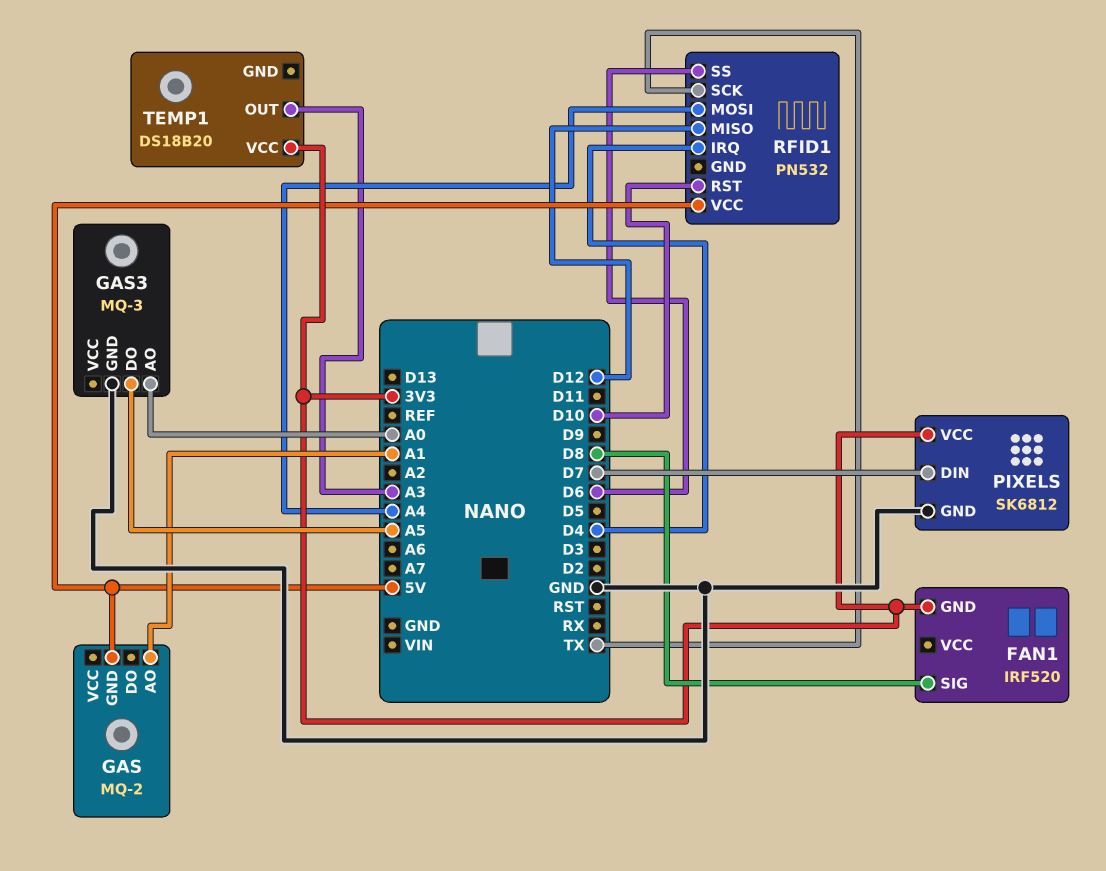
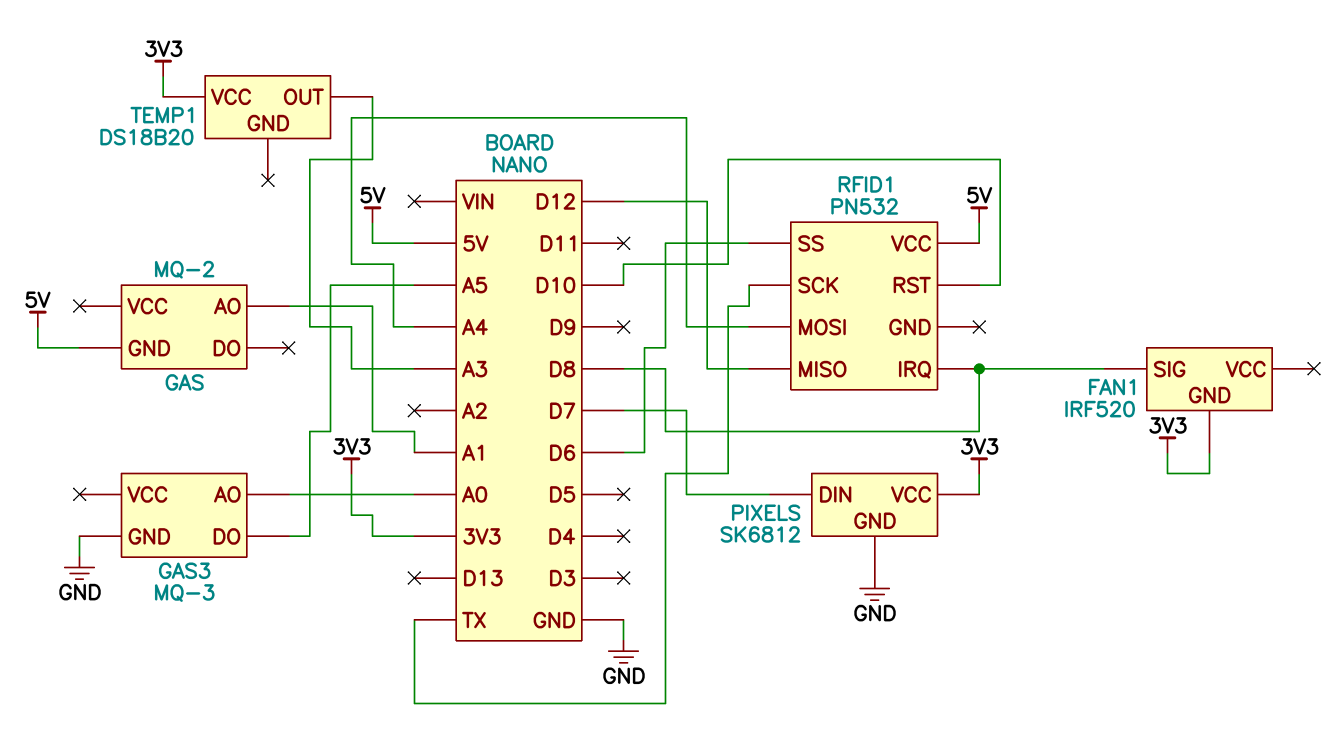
RFID1 pin IRQ: D4 -> D8

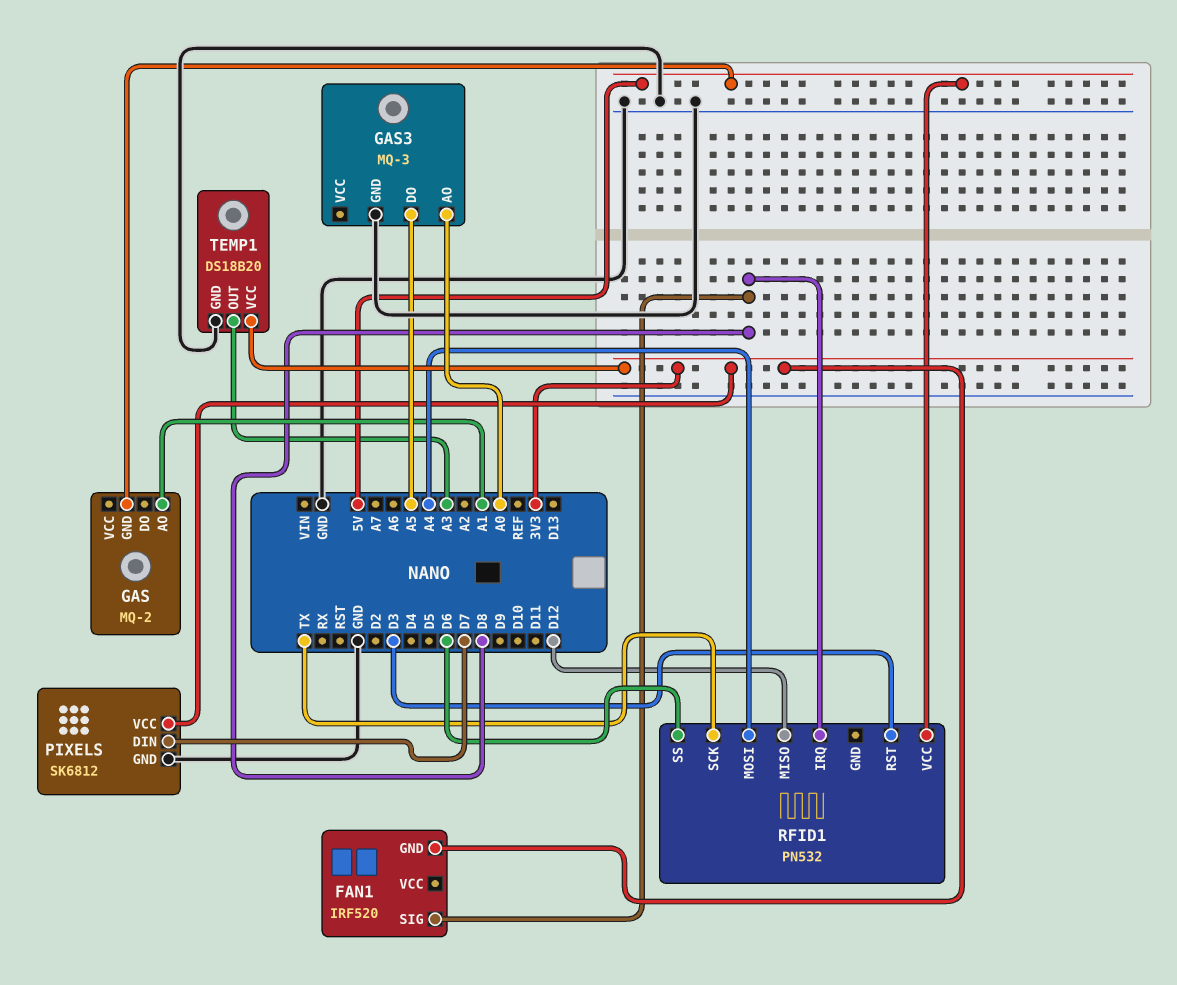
RFID1 pin RST: D10 -> D3
TEMP1 pin GND: none -> GND

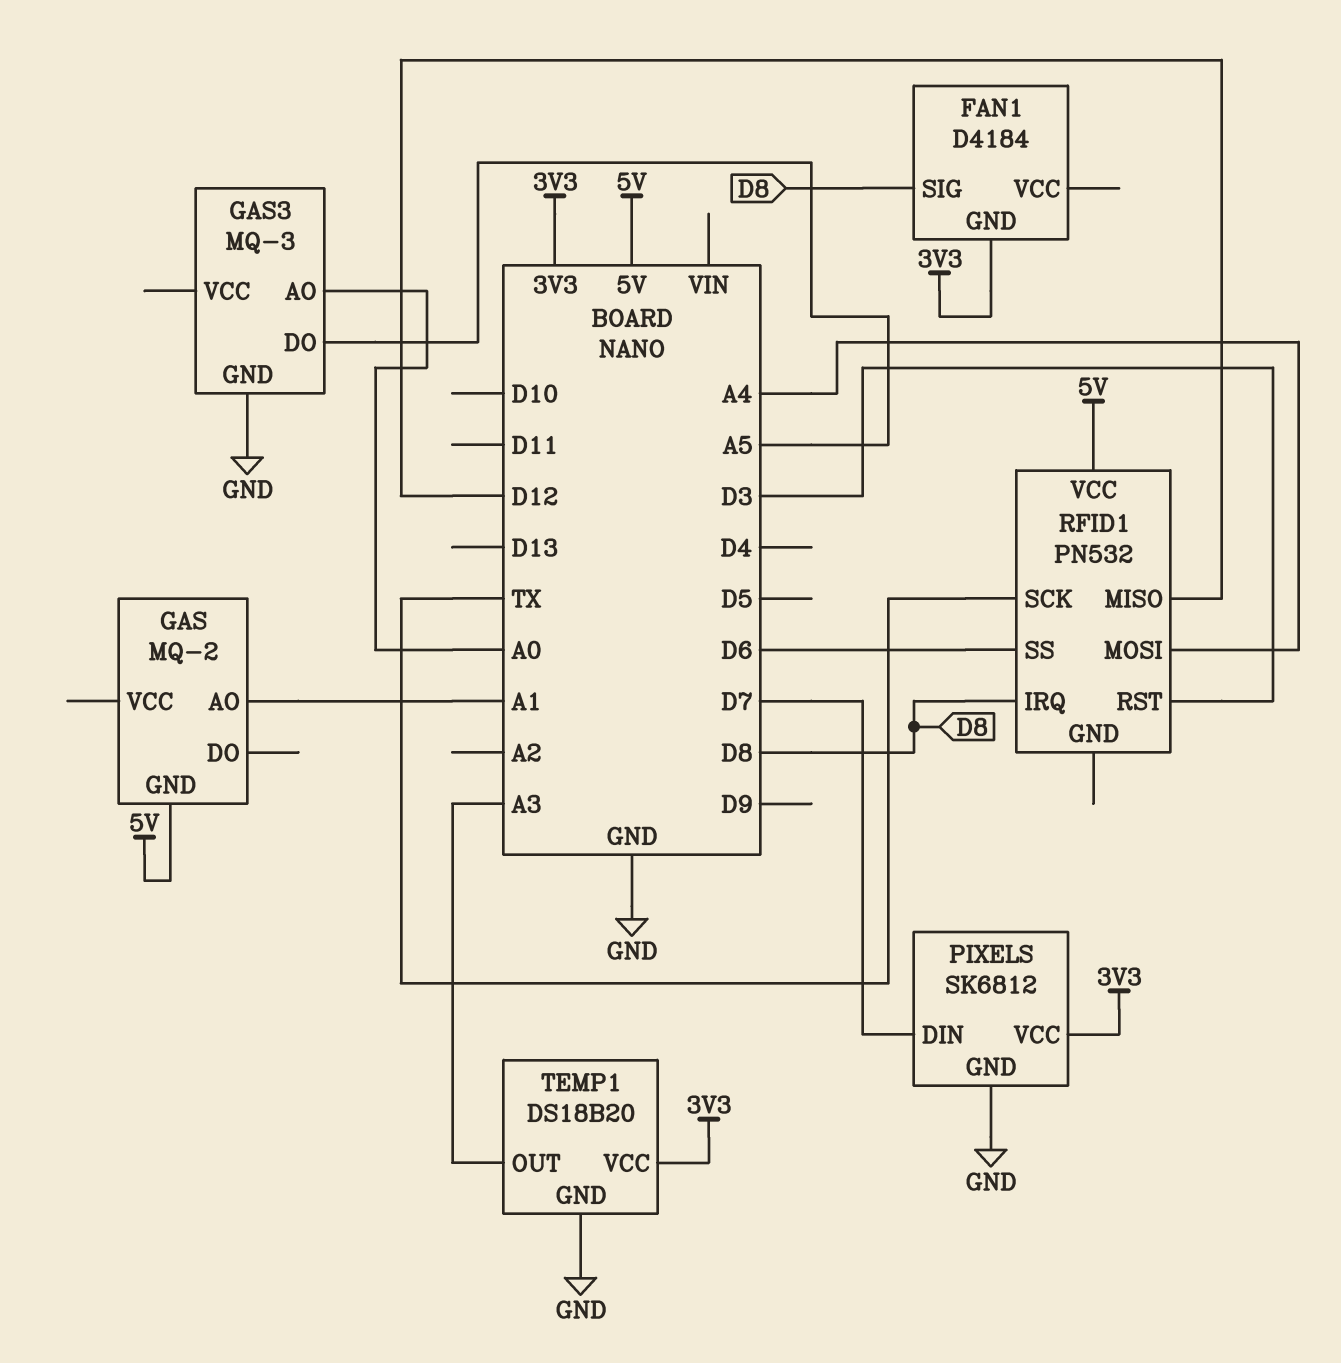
FAN1: IRF520 -> D4184

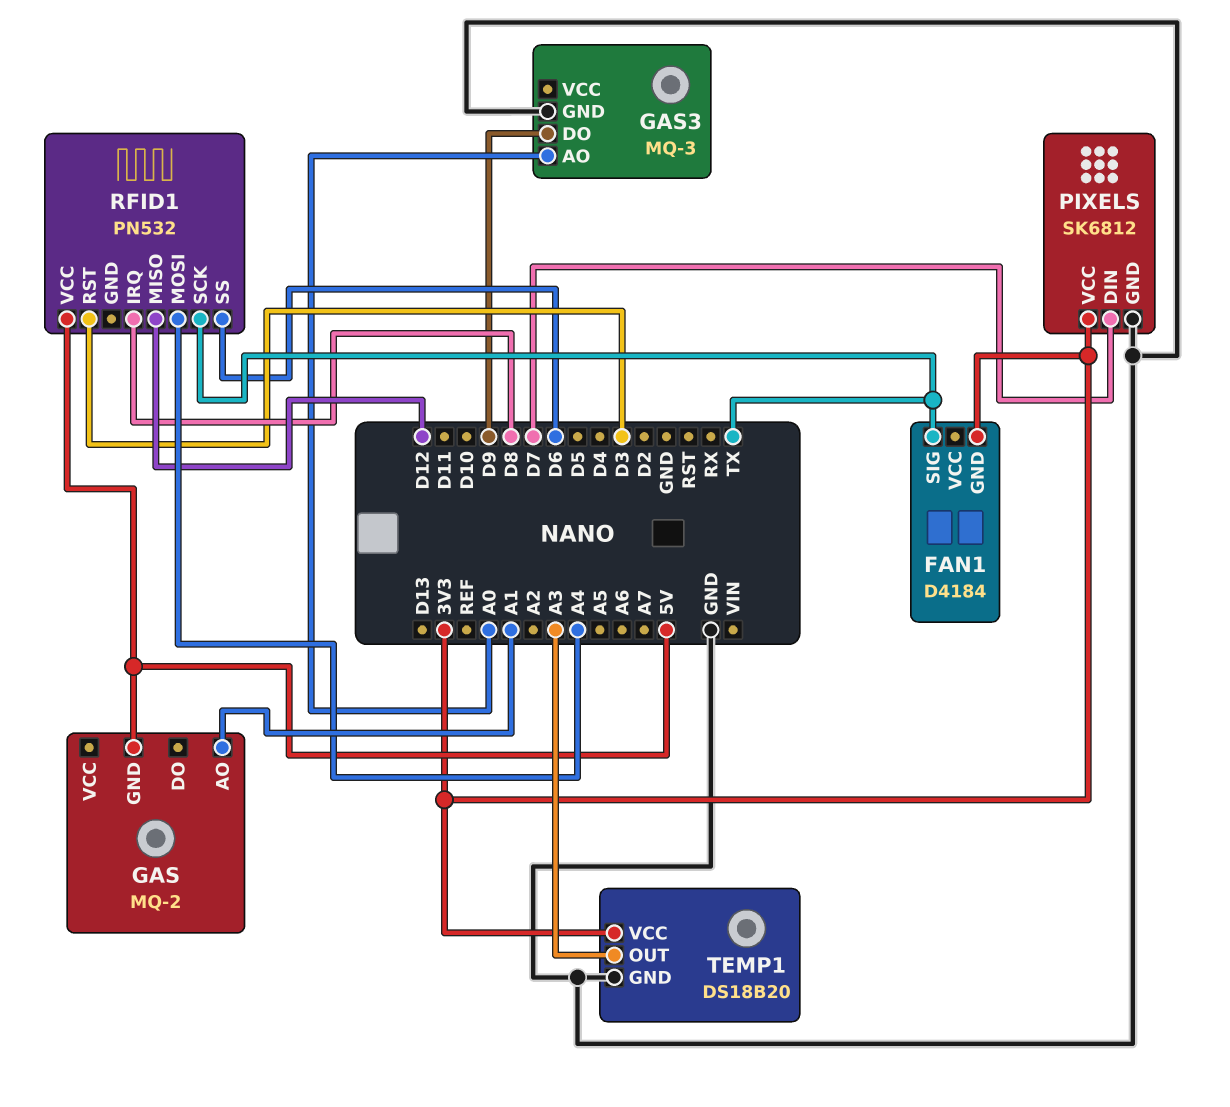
FAN1 pin SIG: D8 -> TX
GAS3 pin DO: A5 -> D9

